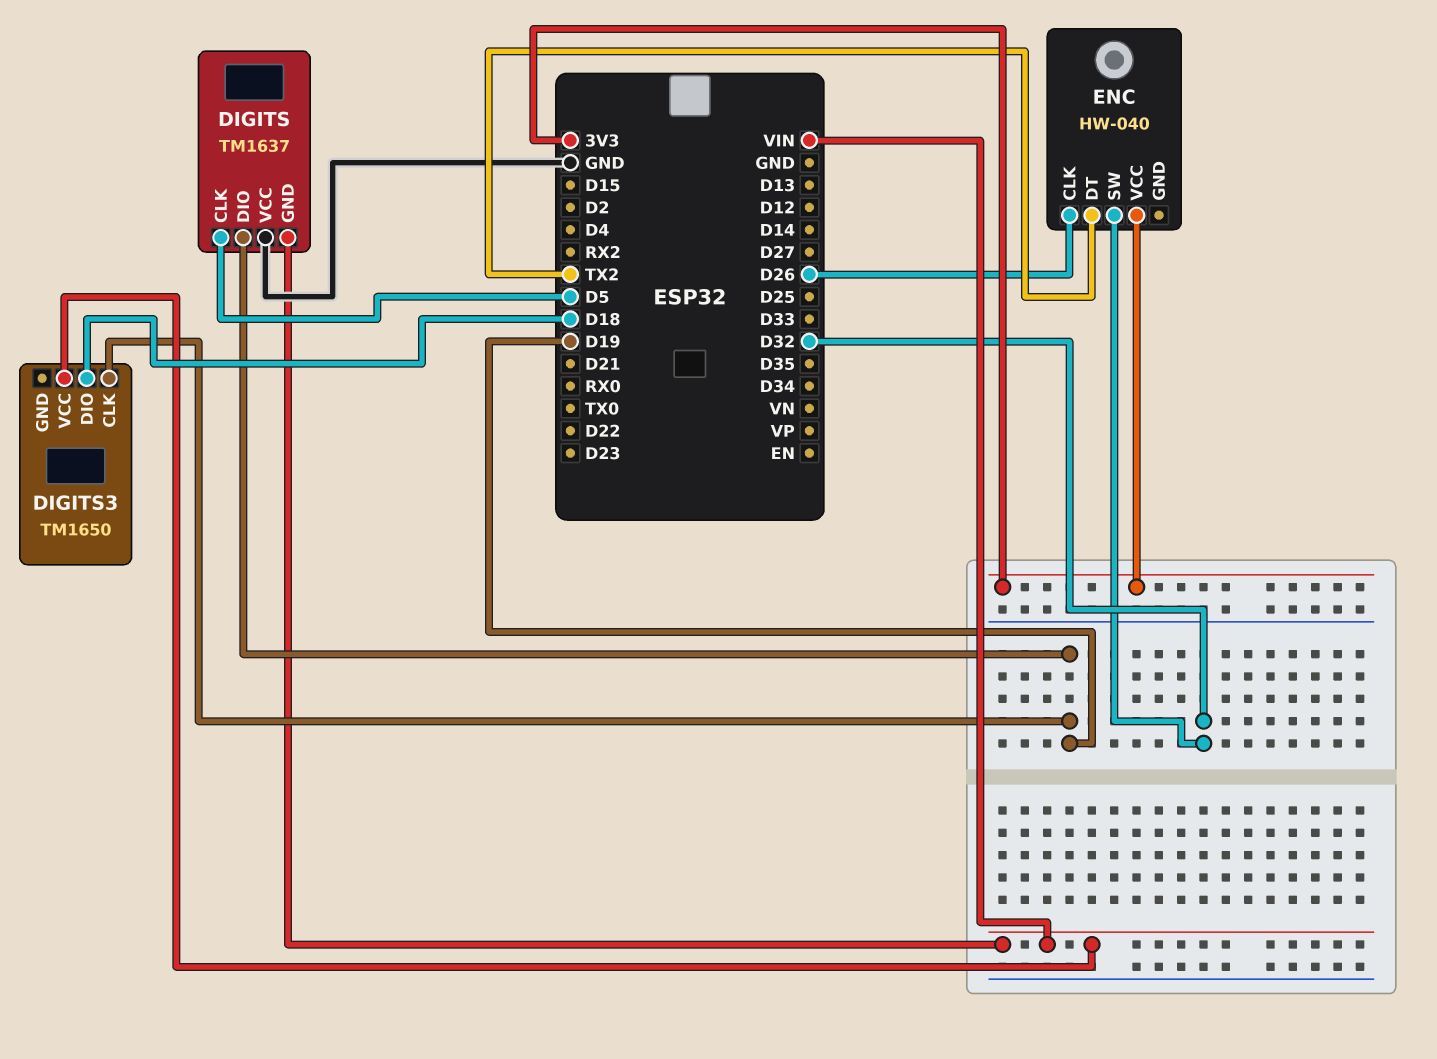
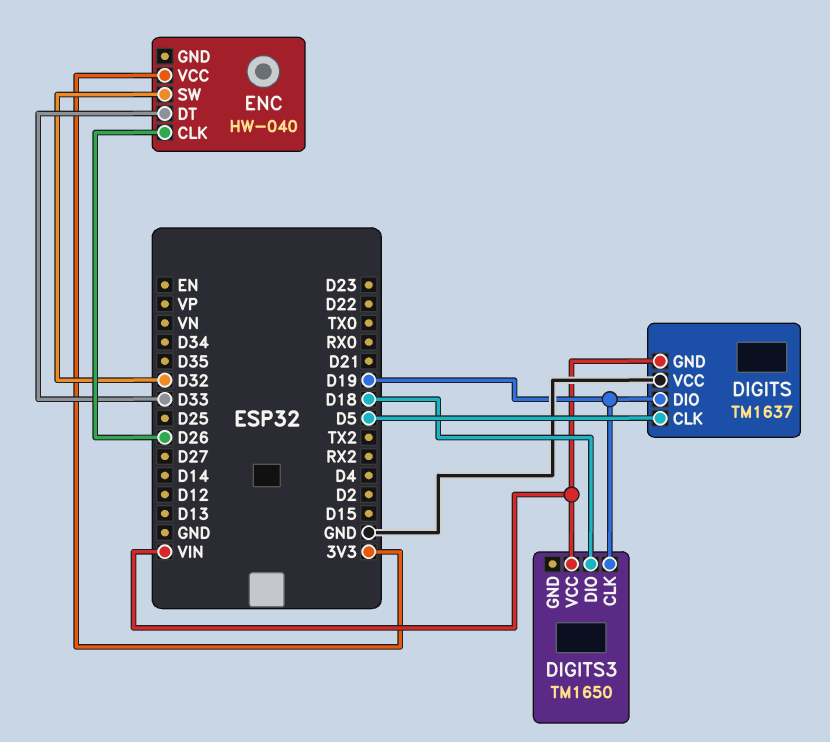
ENC pin DT: TX2 -> D33

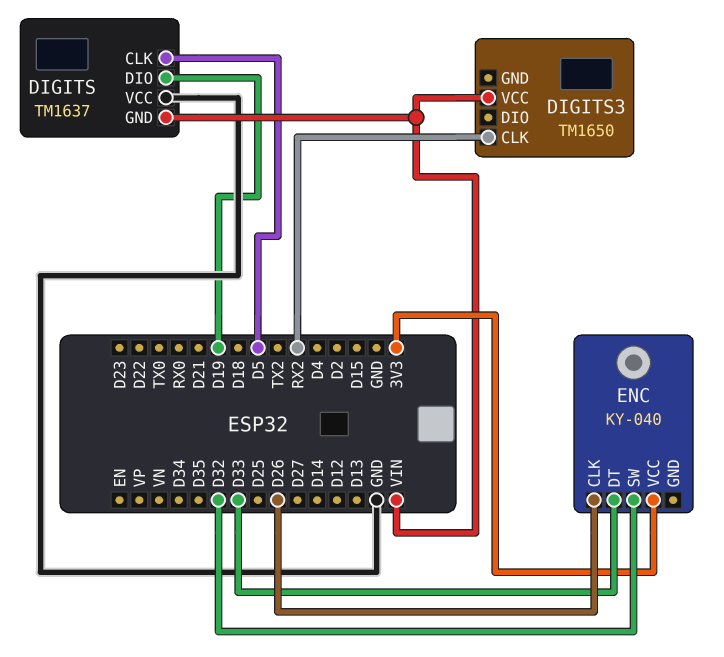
DIGITS3 pin CLK: D19 -> RX2
DIGITS3 pin DIO: D18 -> none
ENC: HW-040 -> KY-040

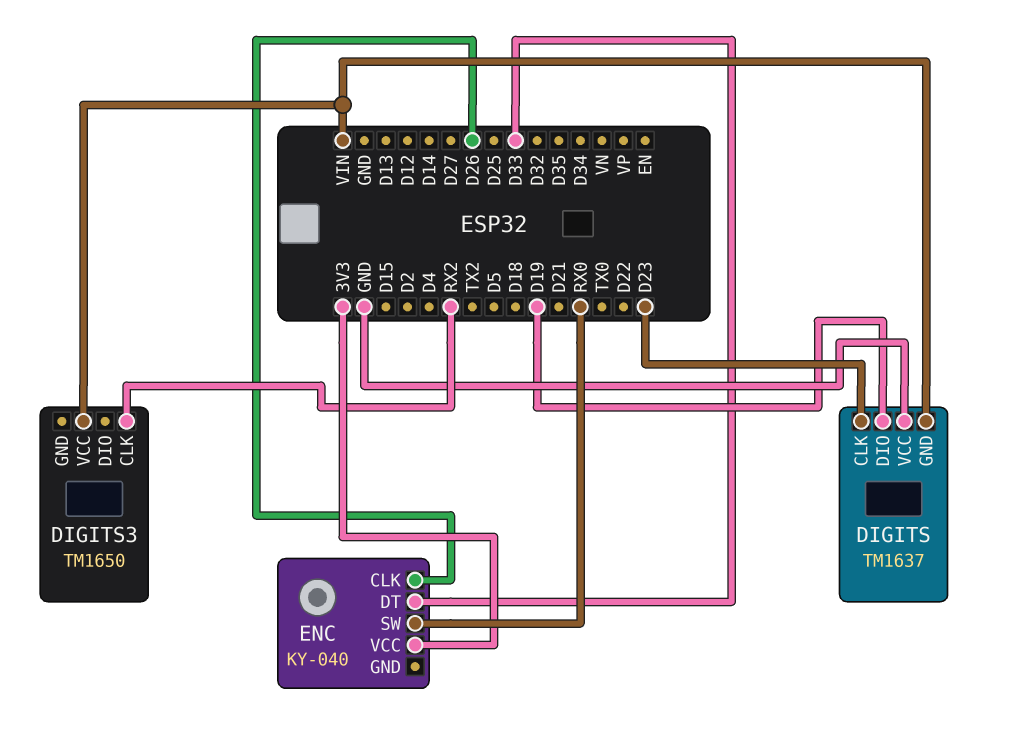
DIGITS pin CLK: D5 -> D23
ENC pin SW: D32 -> RX0

